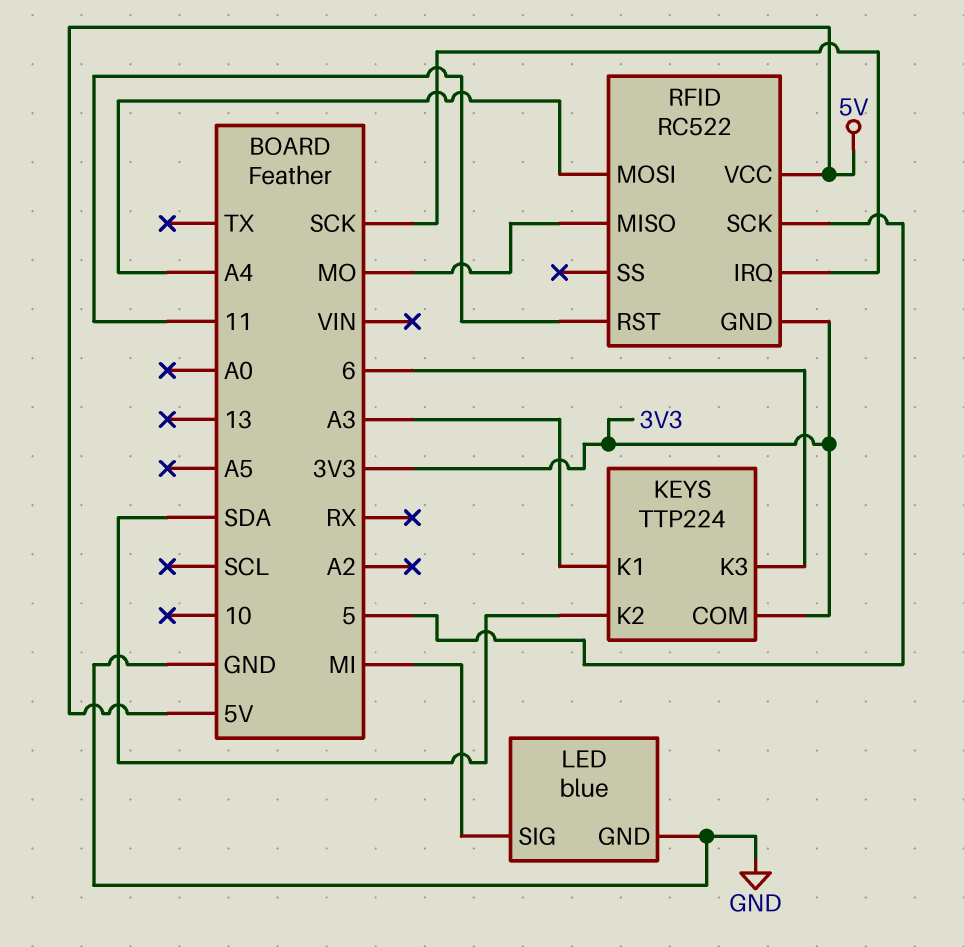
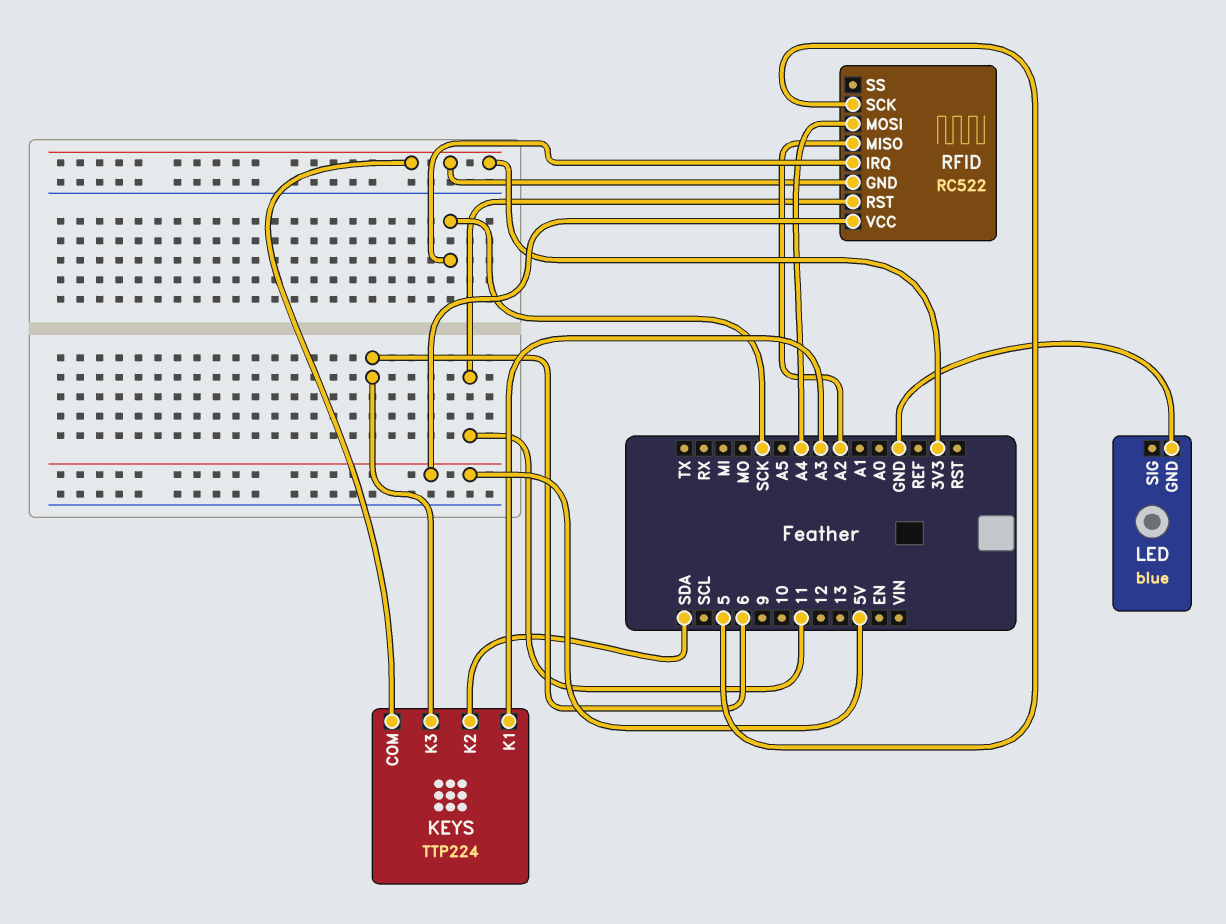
LED pin SIG: MI -> none
RFID pin MISO: MO -> A2

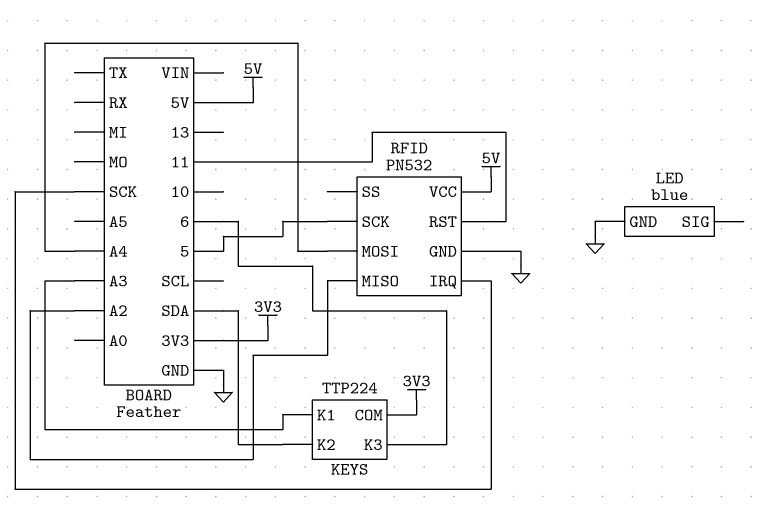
RFID: RC522 -> PN532
RFID pin GND: 3V3 -> GND

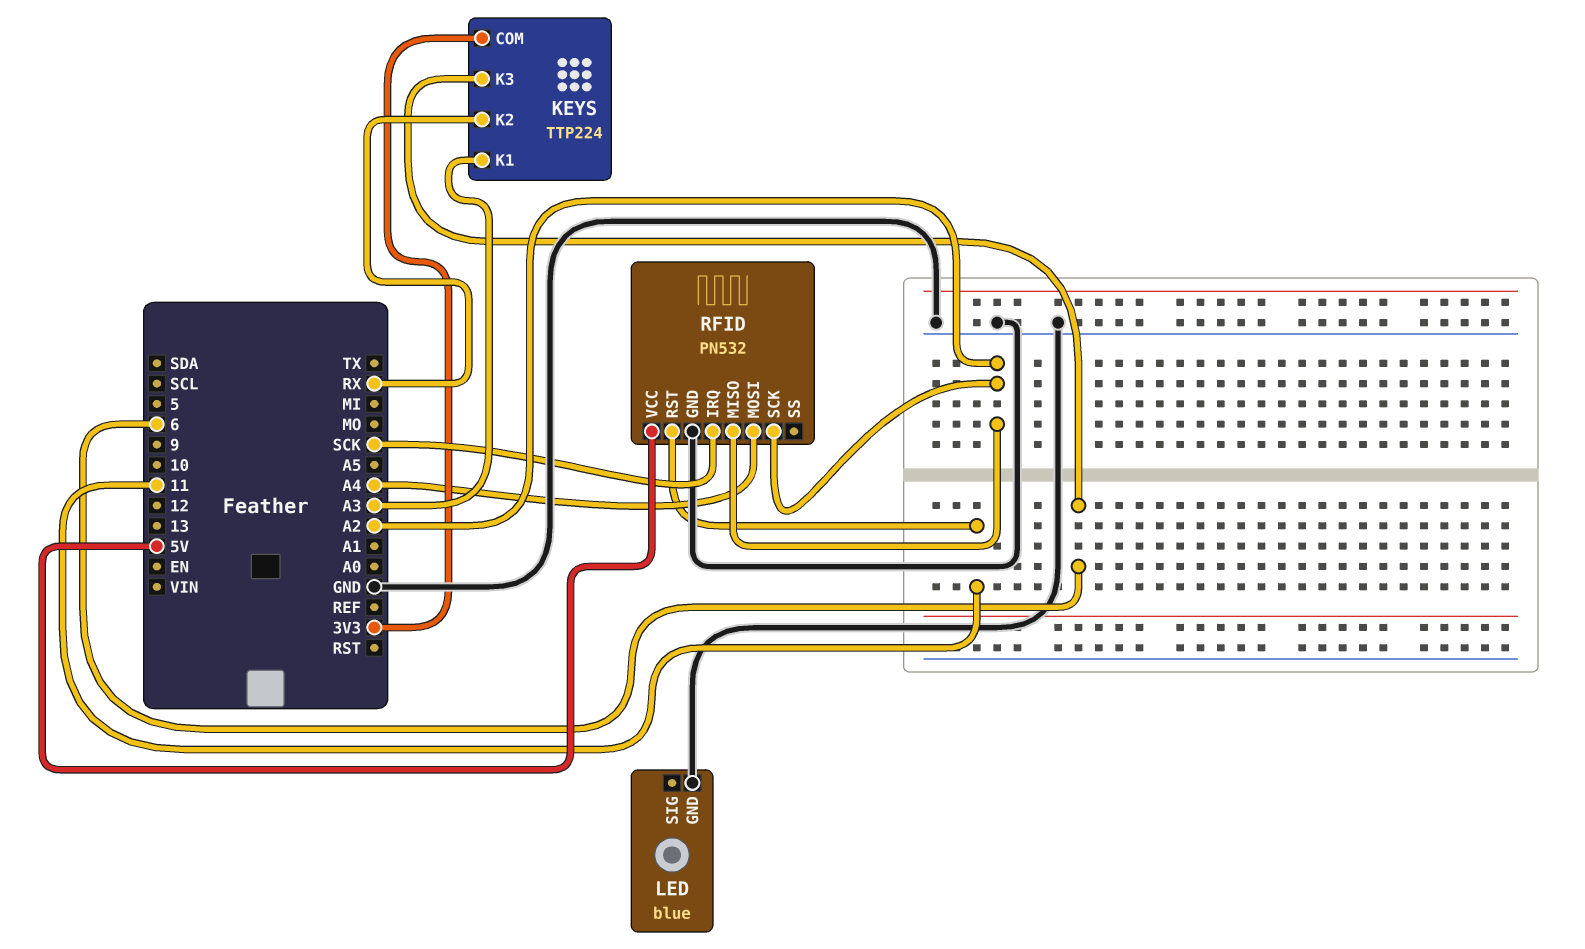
KEYS pin K2: SDA -> RX
RFID pin SCK: 5 -> A2

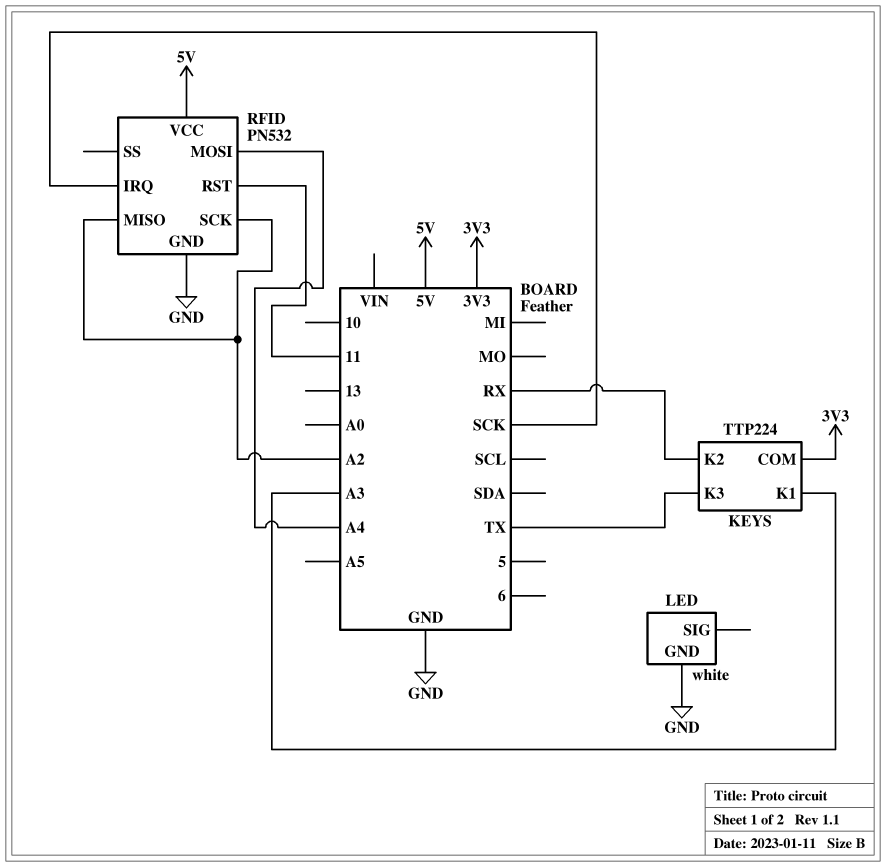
KEYS pin K3: 6 -> TX
LED: blue -> white

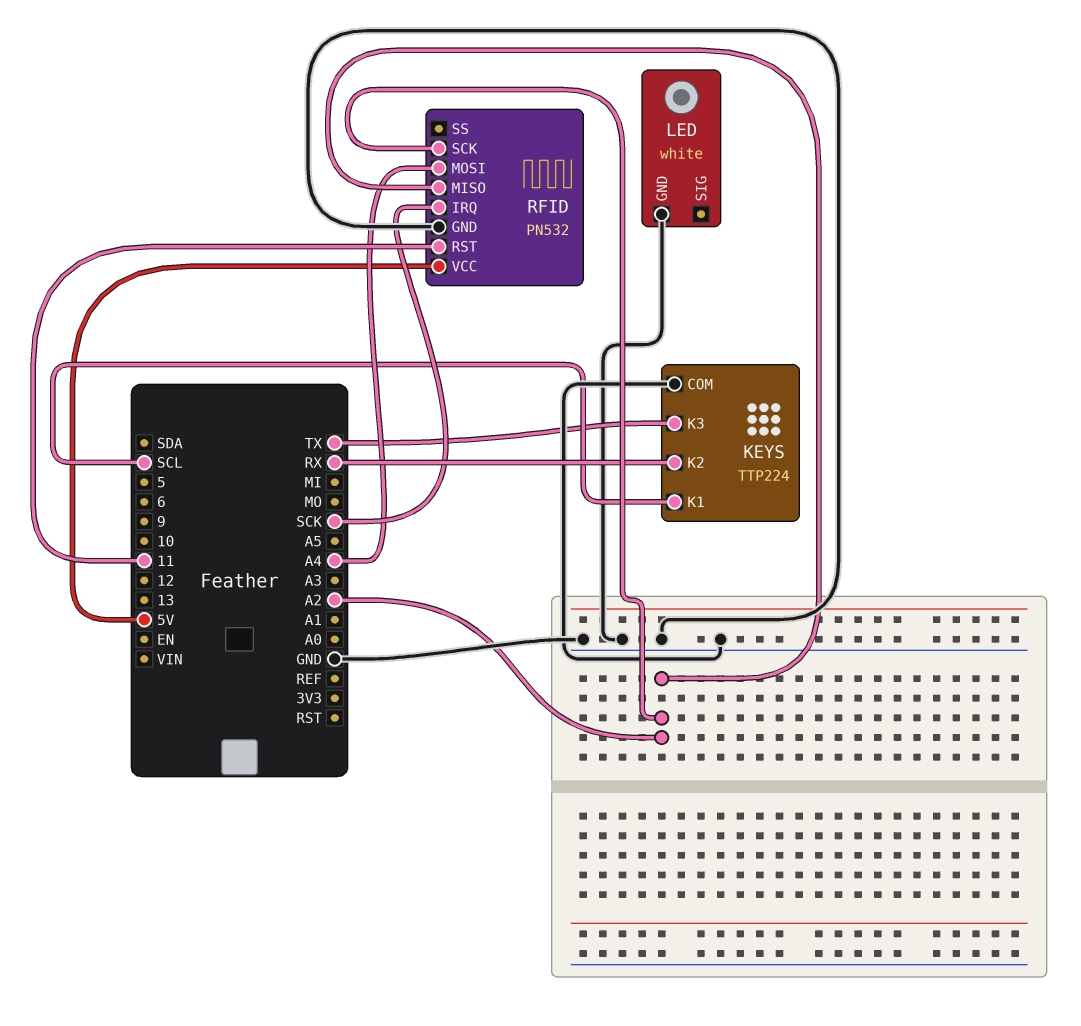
KEYS pin COM: 3V3 -> GND
KEYS pin K1: A3 -> SCL

